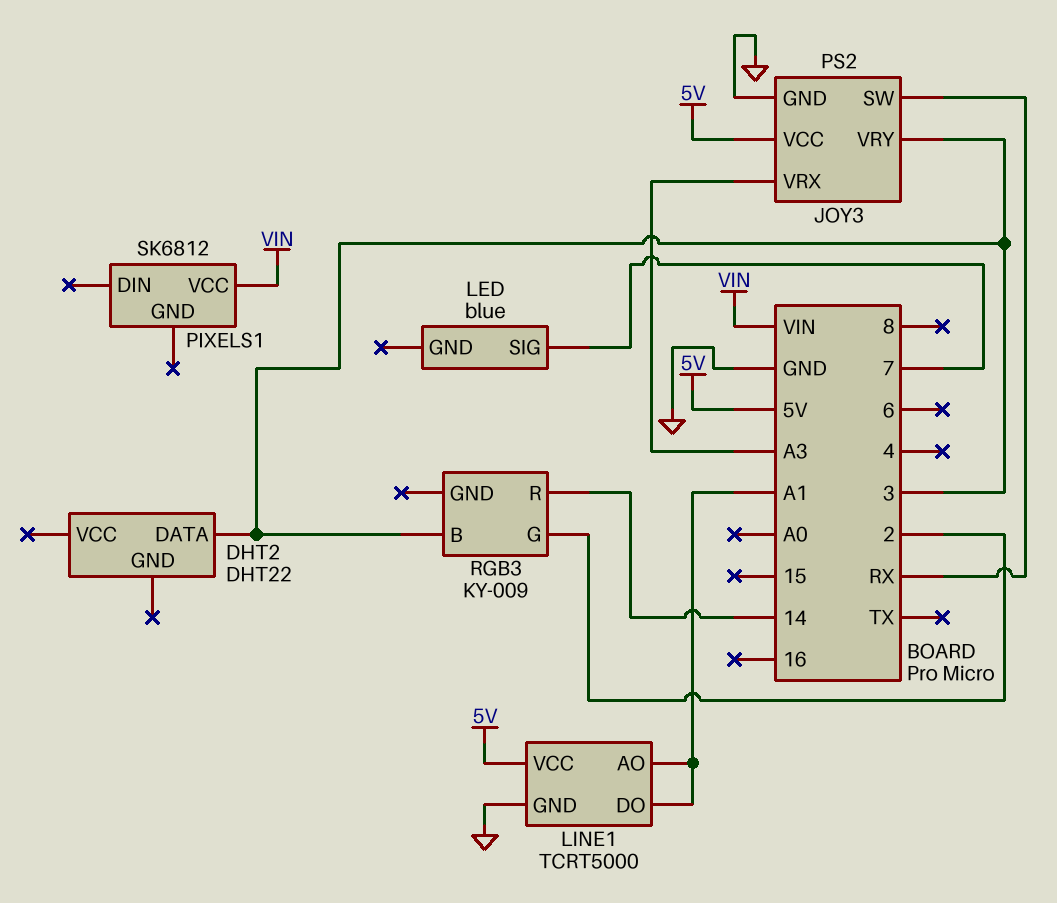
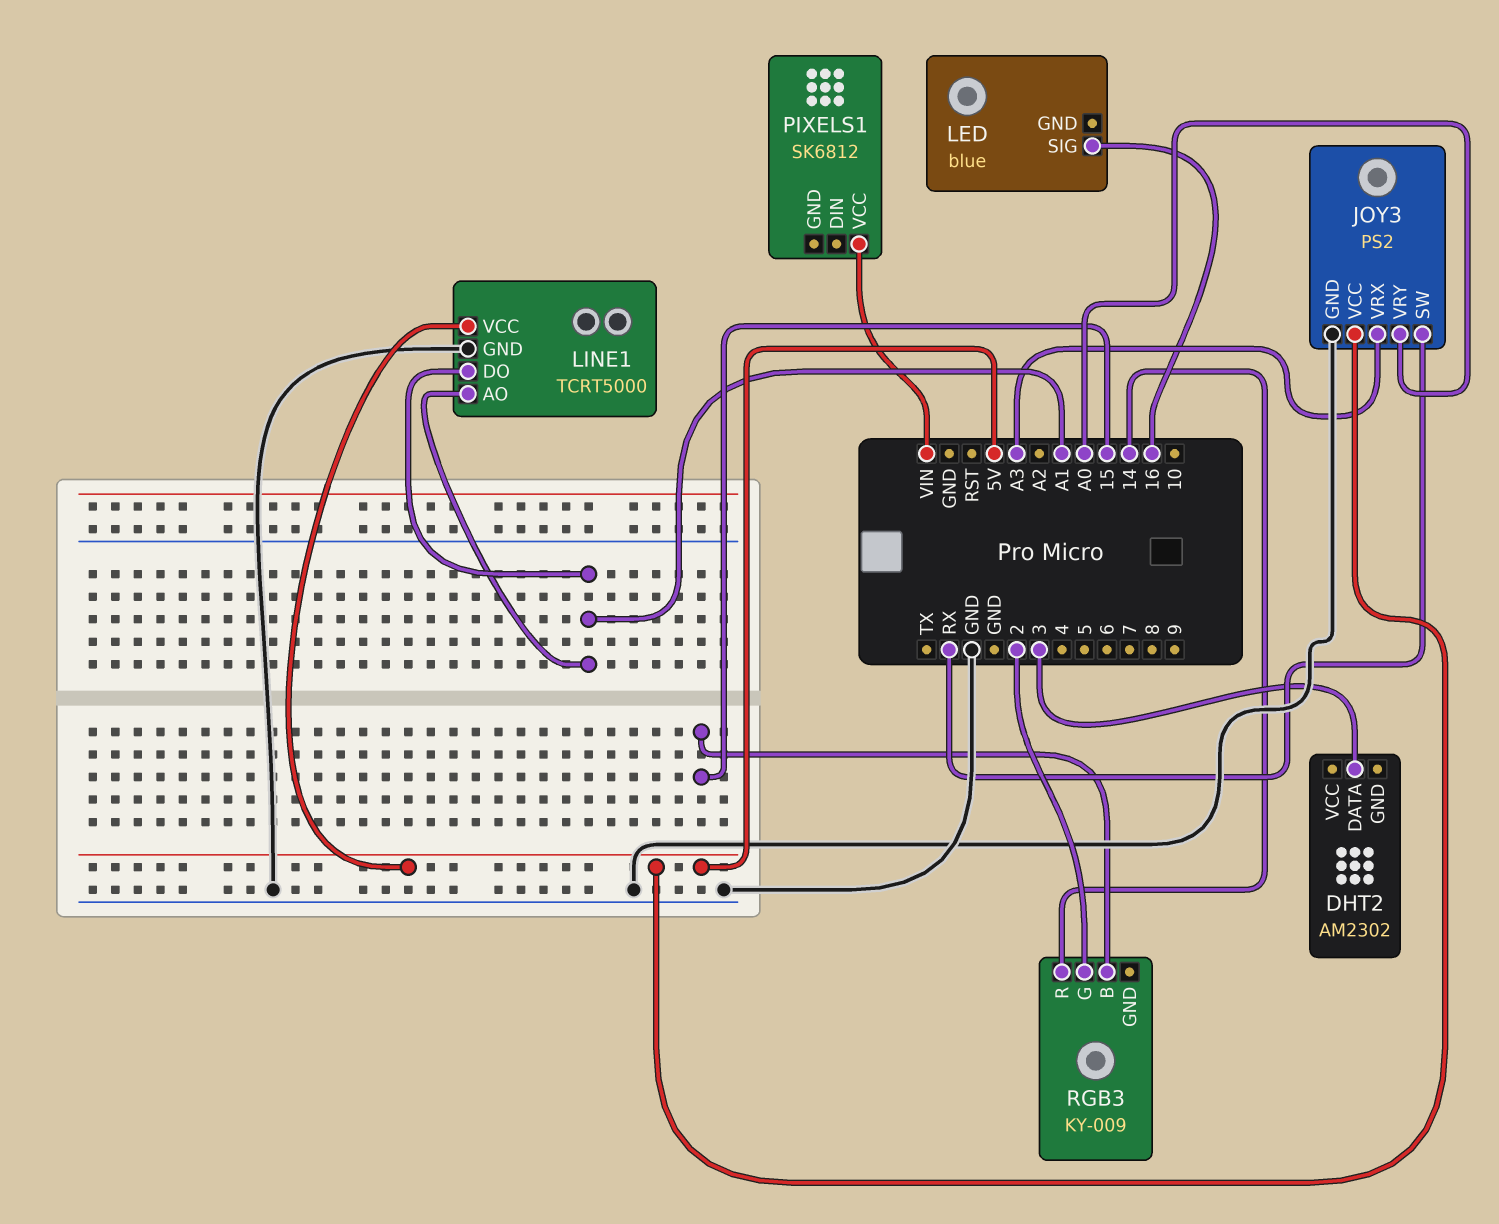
DHT2: DHT22 -> AM2302
JOY3 pin VRY: 3 -> A0
LED pin SIG: 7 -> 16
RGB3 pin B: 3 -> 15

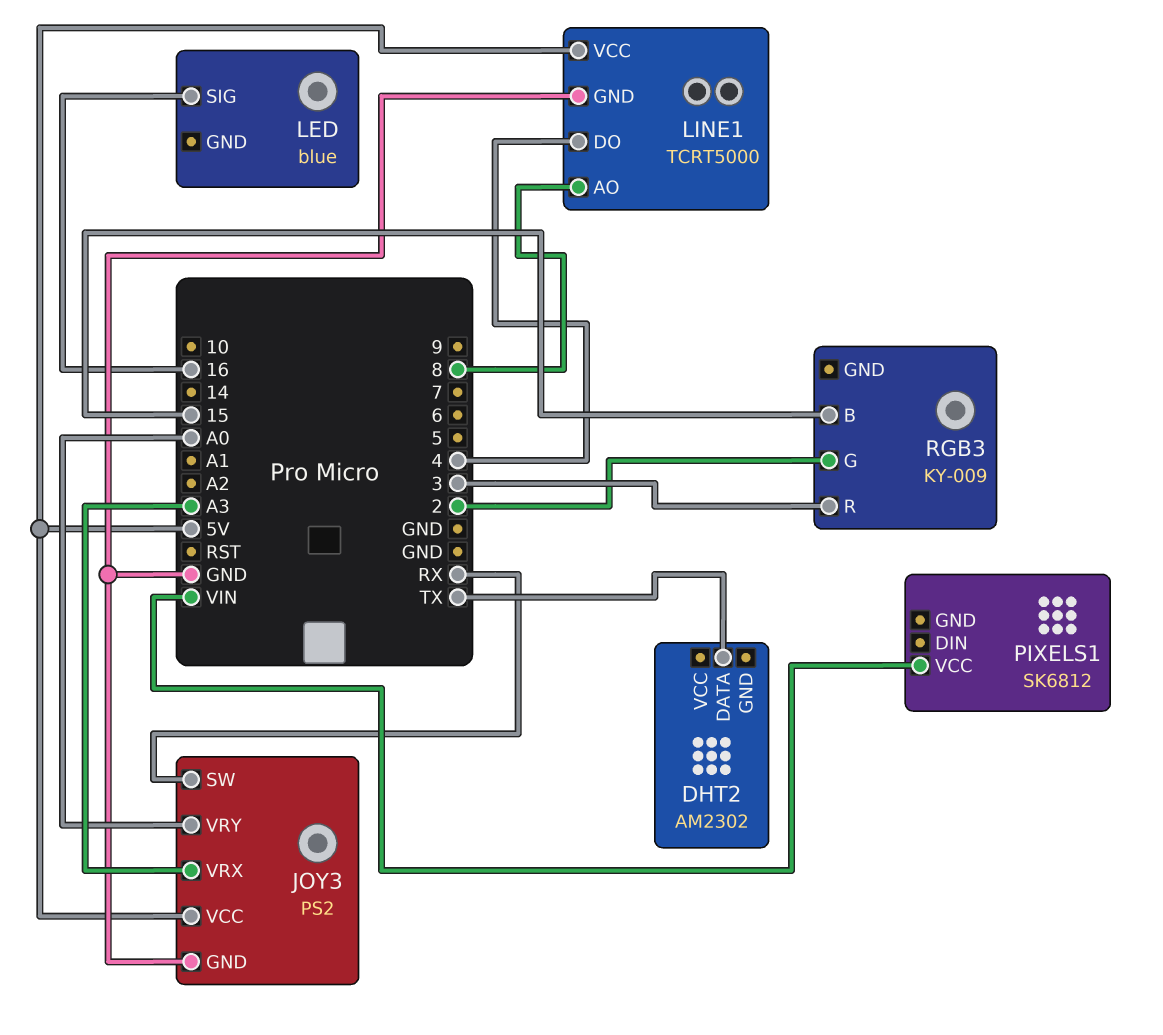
DHT2 pin DATA: 3 -> TX
LINE1 pin AO: A1 -> 8
LINE1 pin DO: A1 -> 4
RGB3 pin R: 14 -> 3

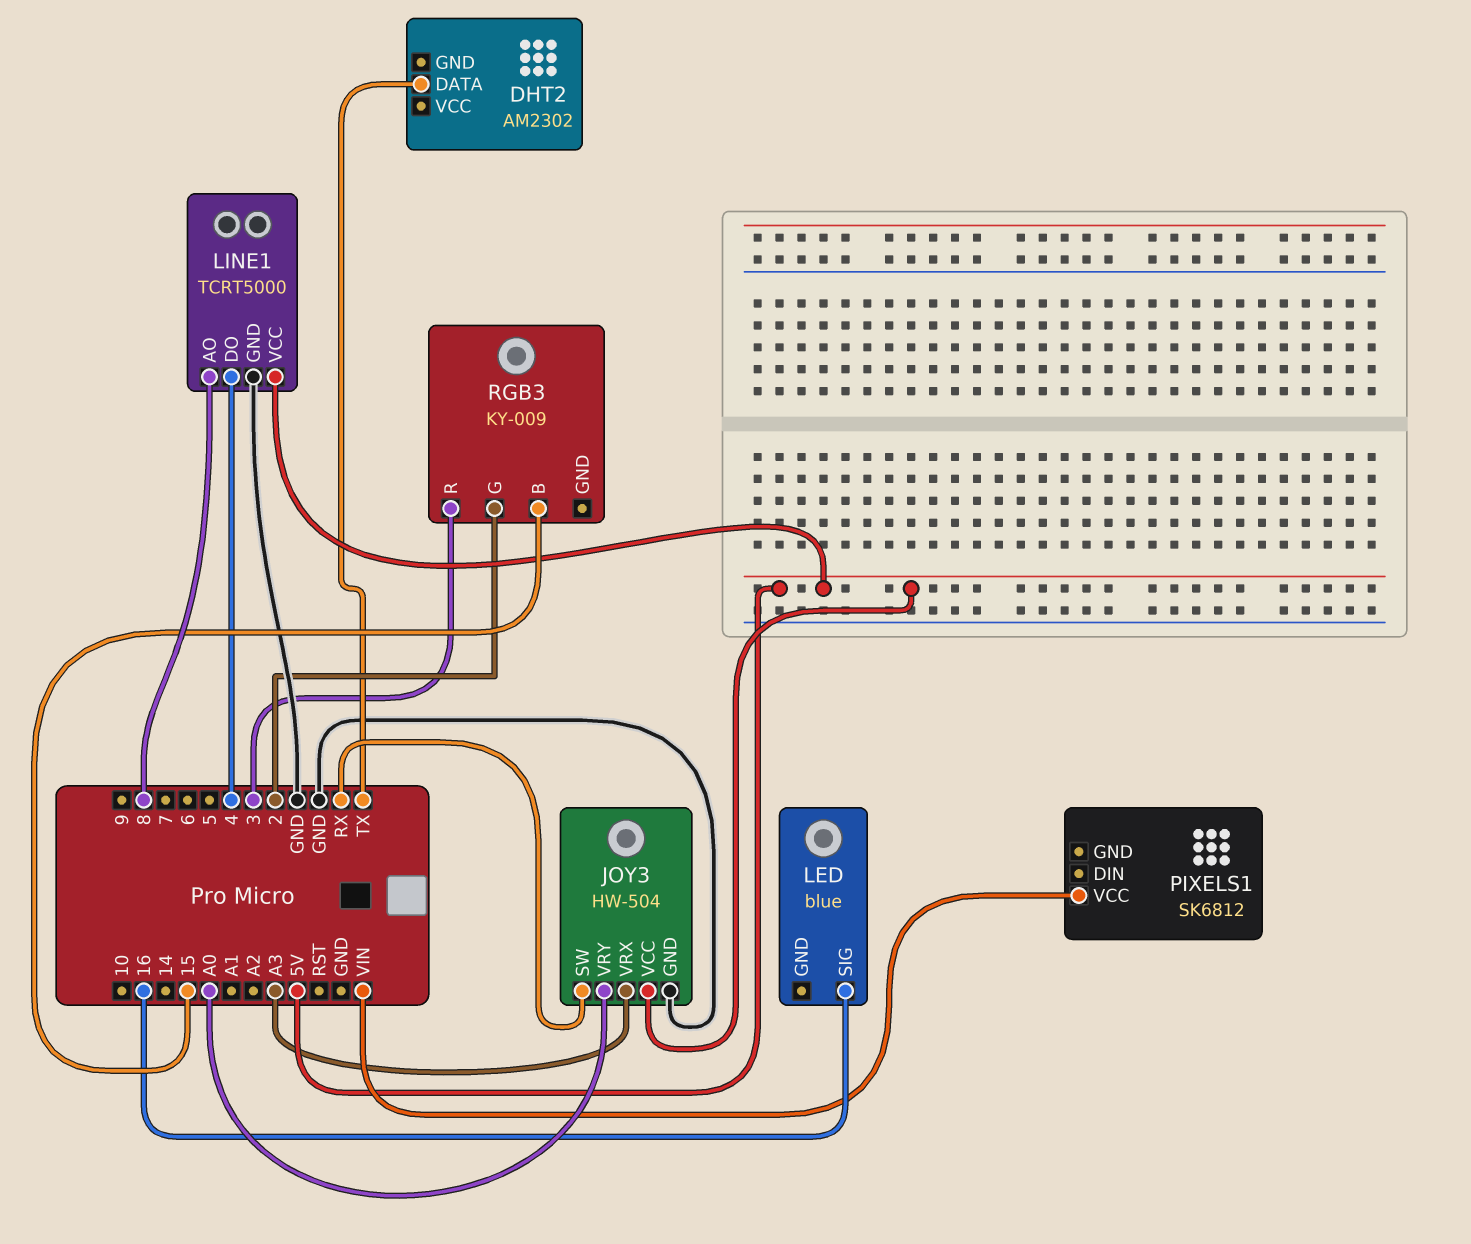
JOY3: PS2 -> HW-504

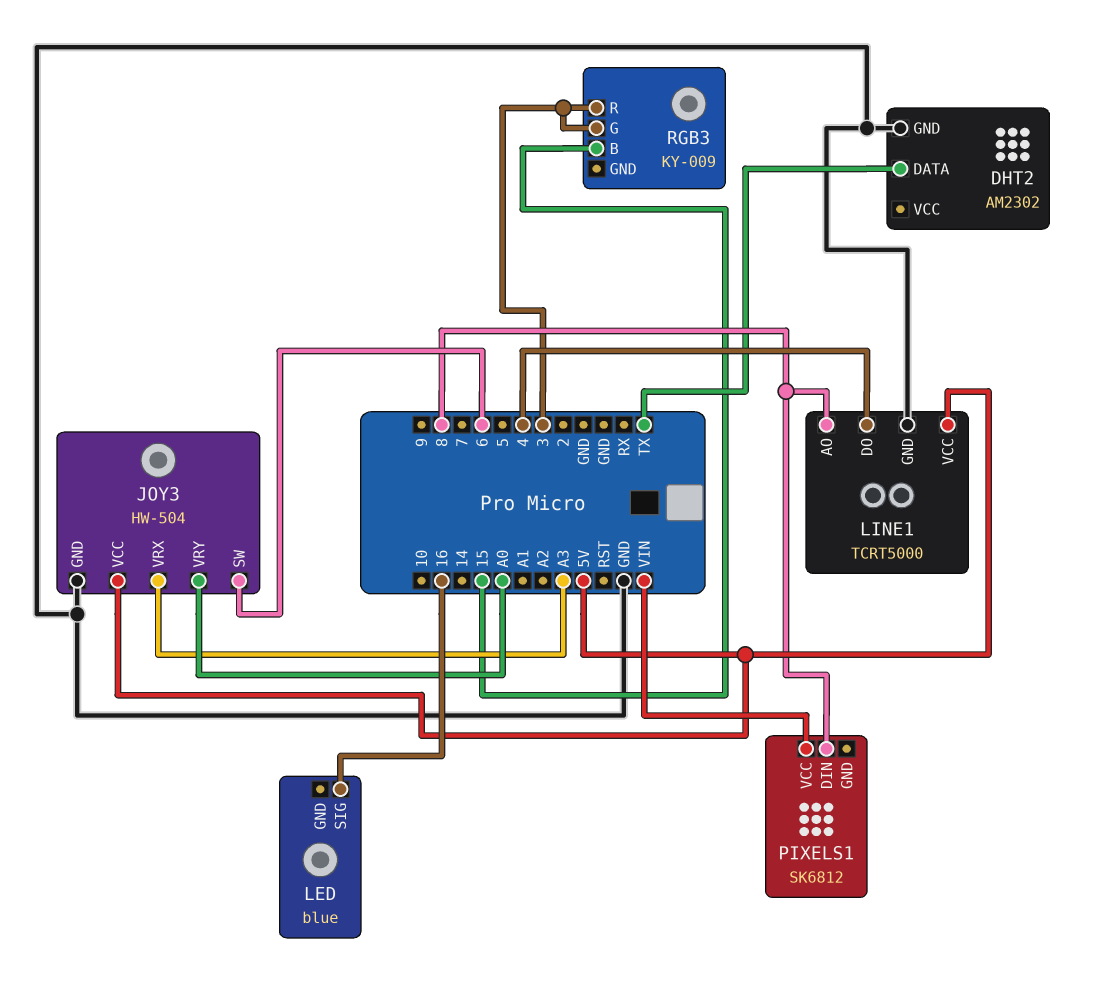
DHT2 pin GND: none -> GND
JOY3 pin SW: RX -> 6
PIXELS1 pin DIN: none -> 8
RGB3 pin G: 2 -> 3

